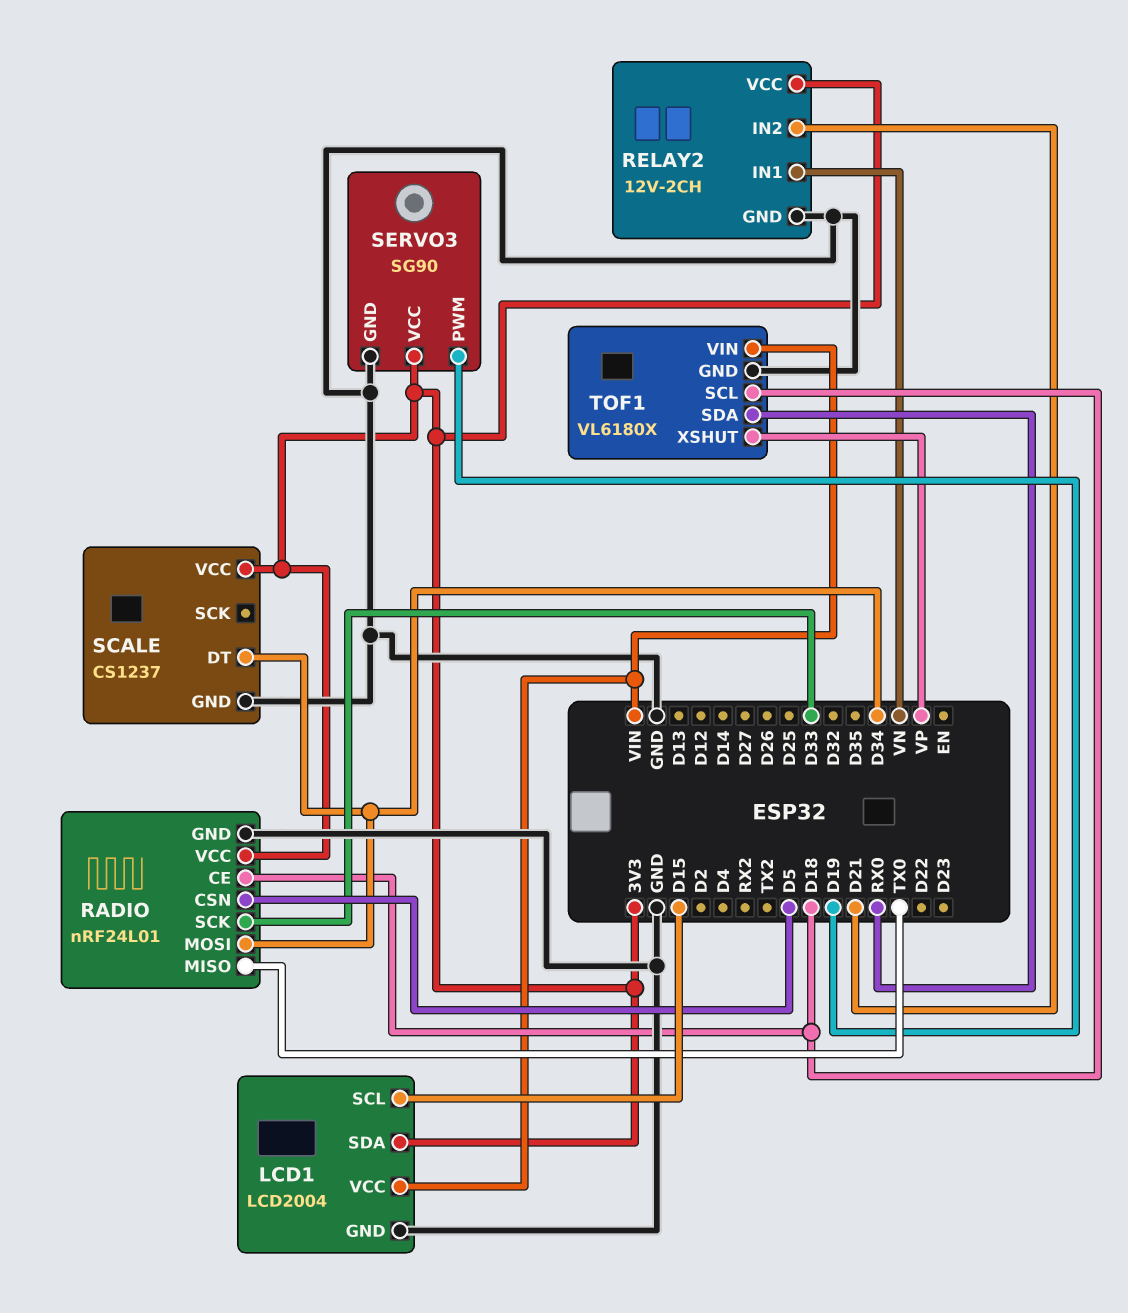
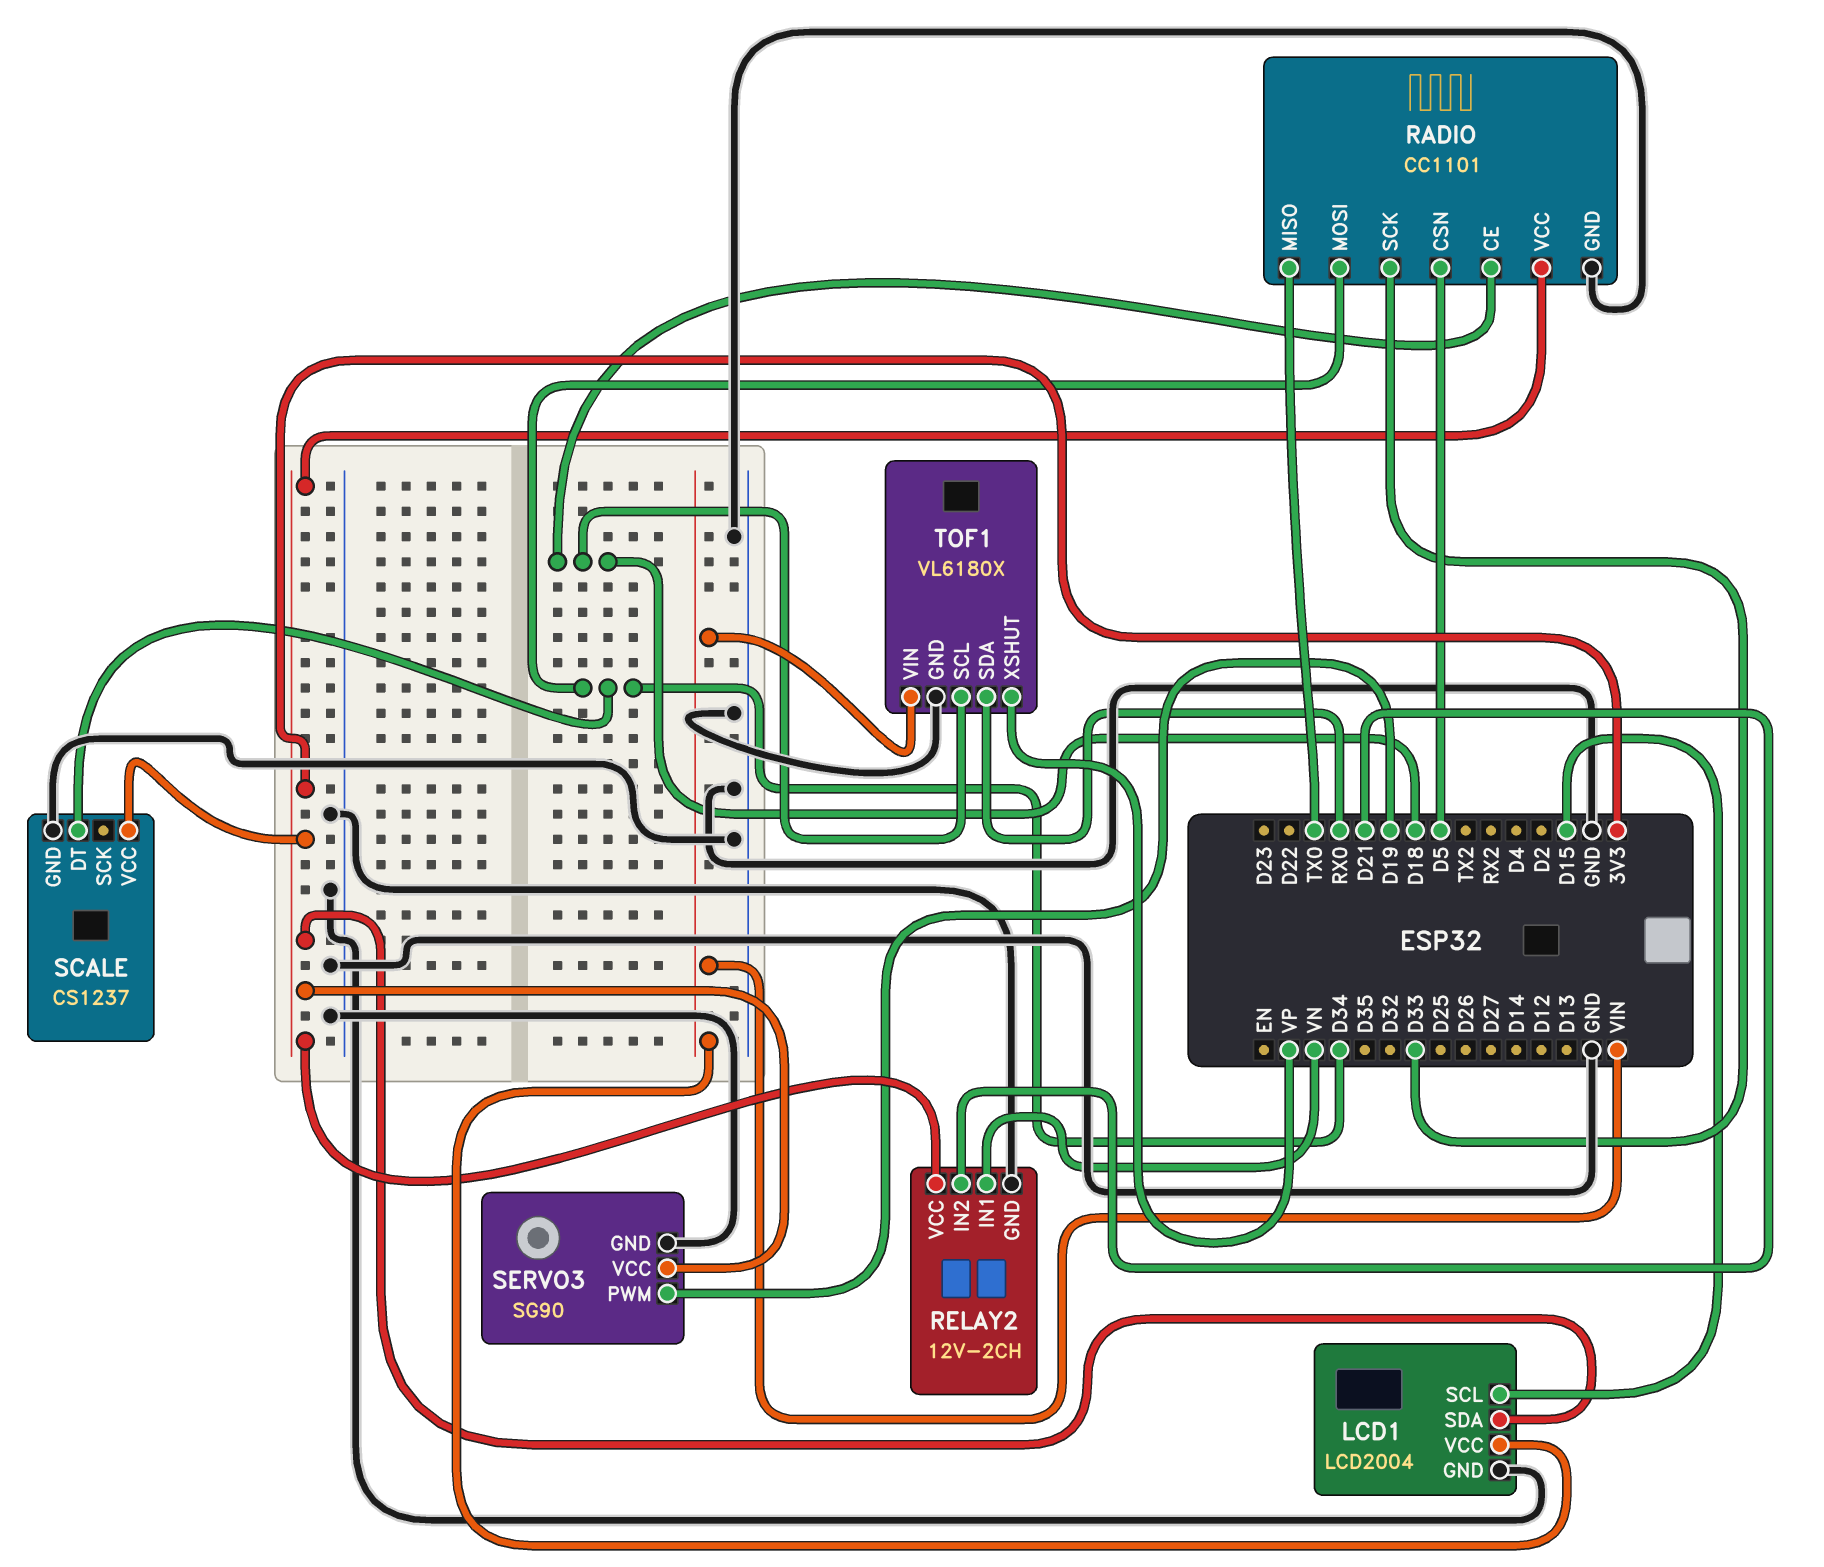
RADIO: nRF24L01 -> CC1101

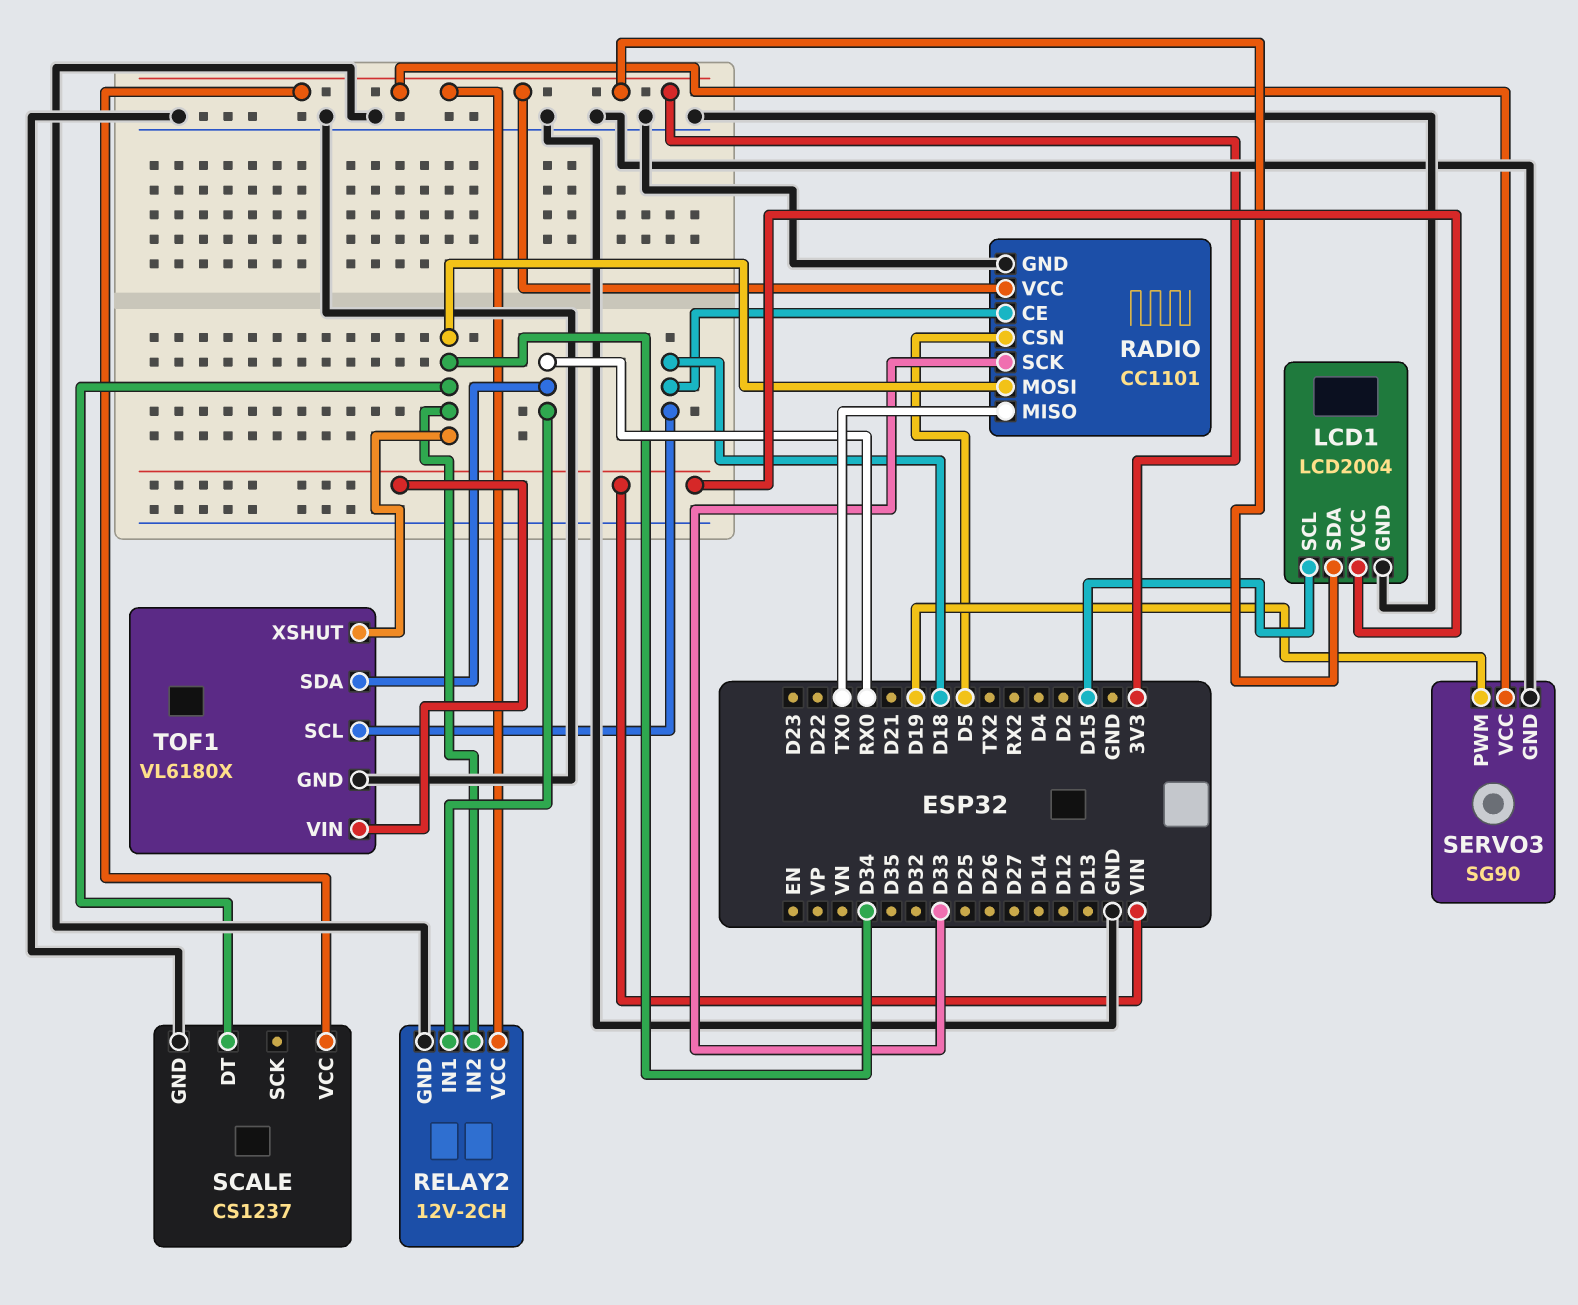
RELAY2 pin IN1: VN -> RX0
RELAY2 pin IN2: D21 -> D34
TOF1 pin XSHUT: VP -> D34

